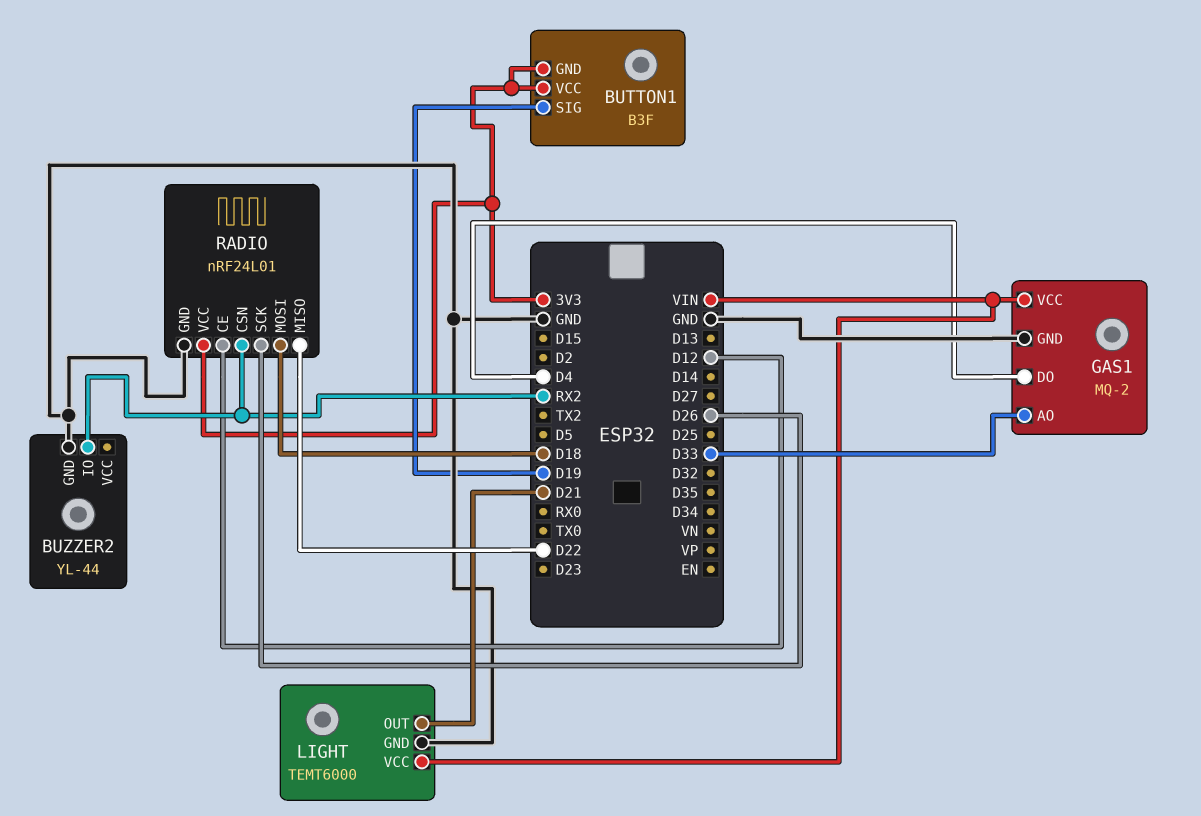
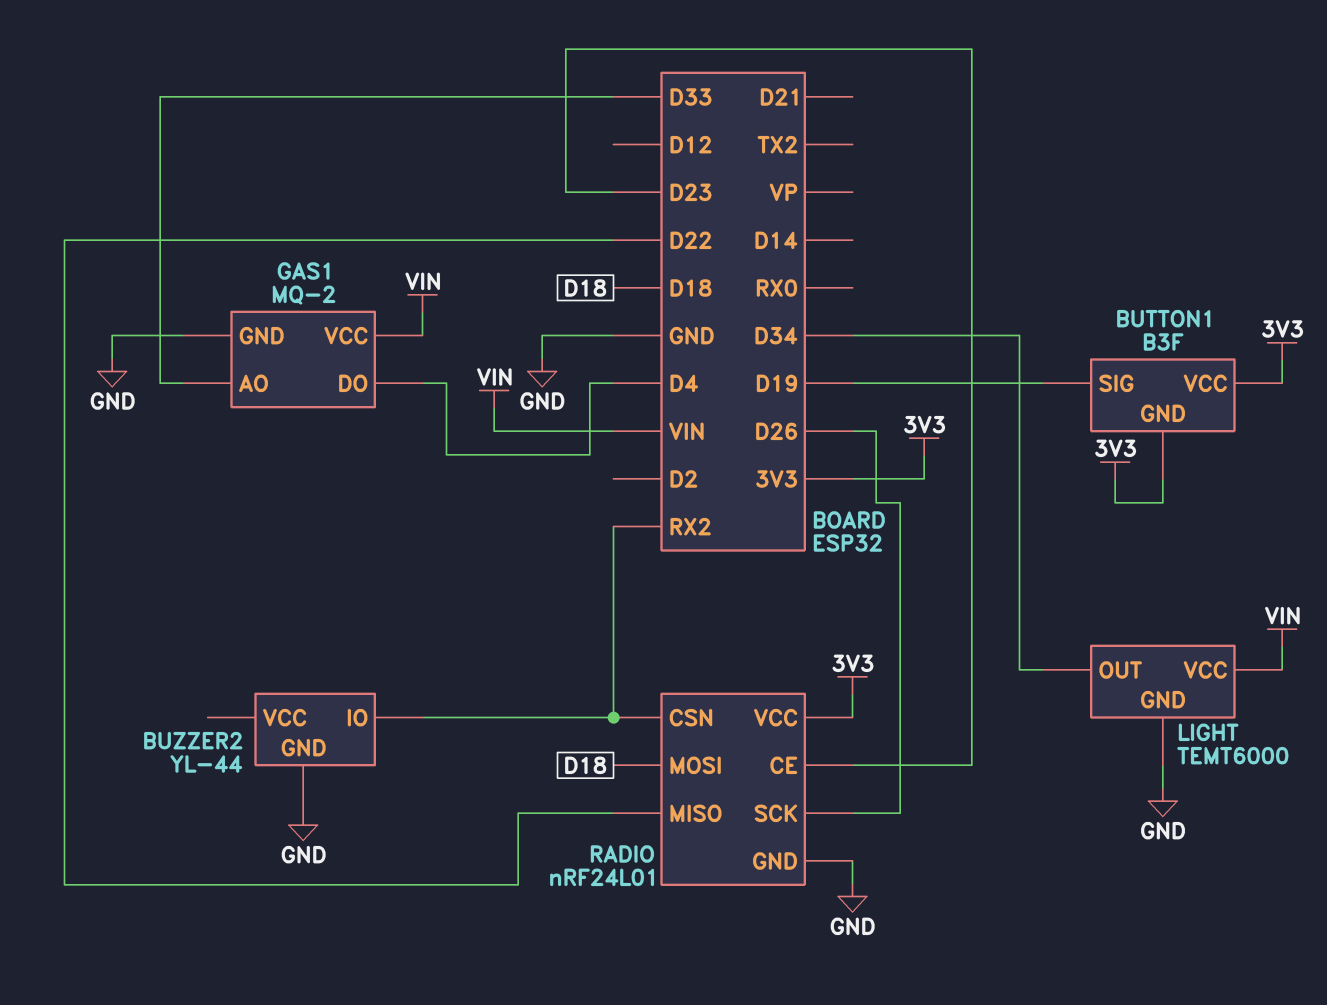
LIGHT pin OUT: D21 -> D34
RADIO pin CE: D12 -> D23

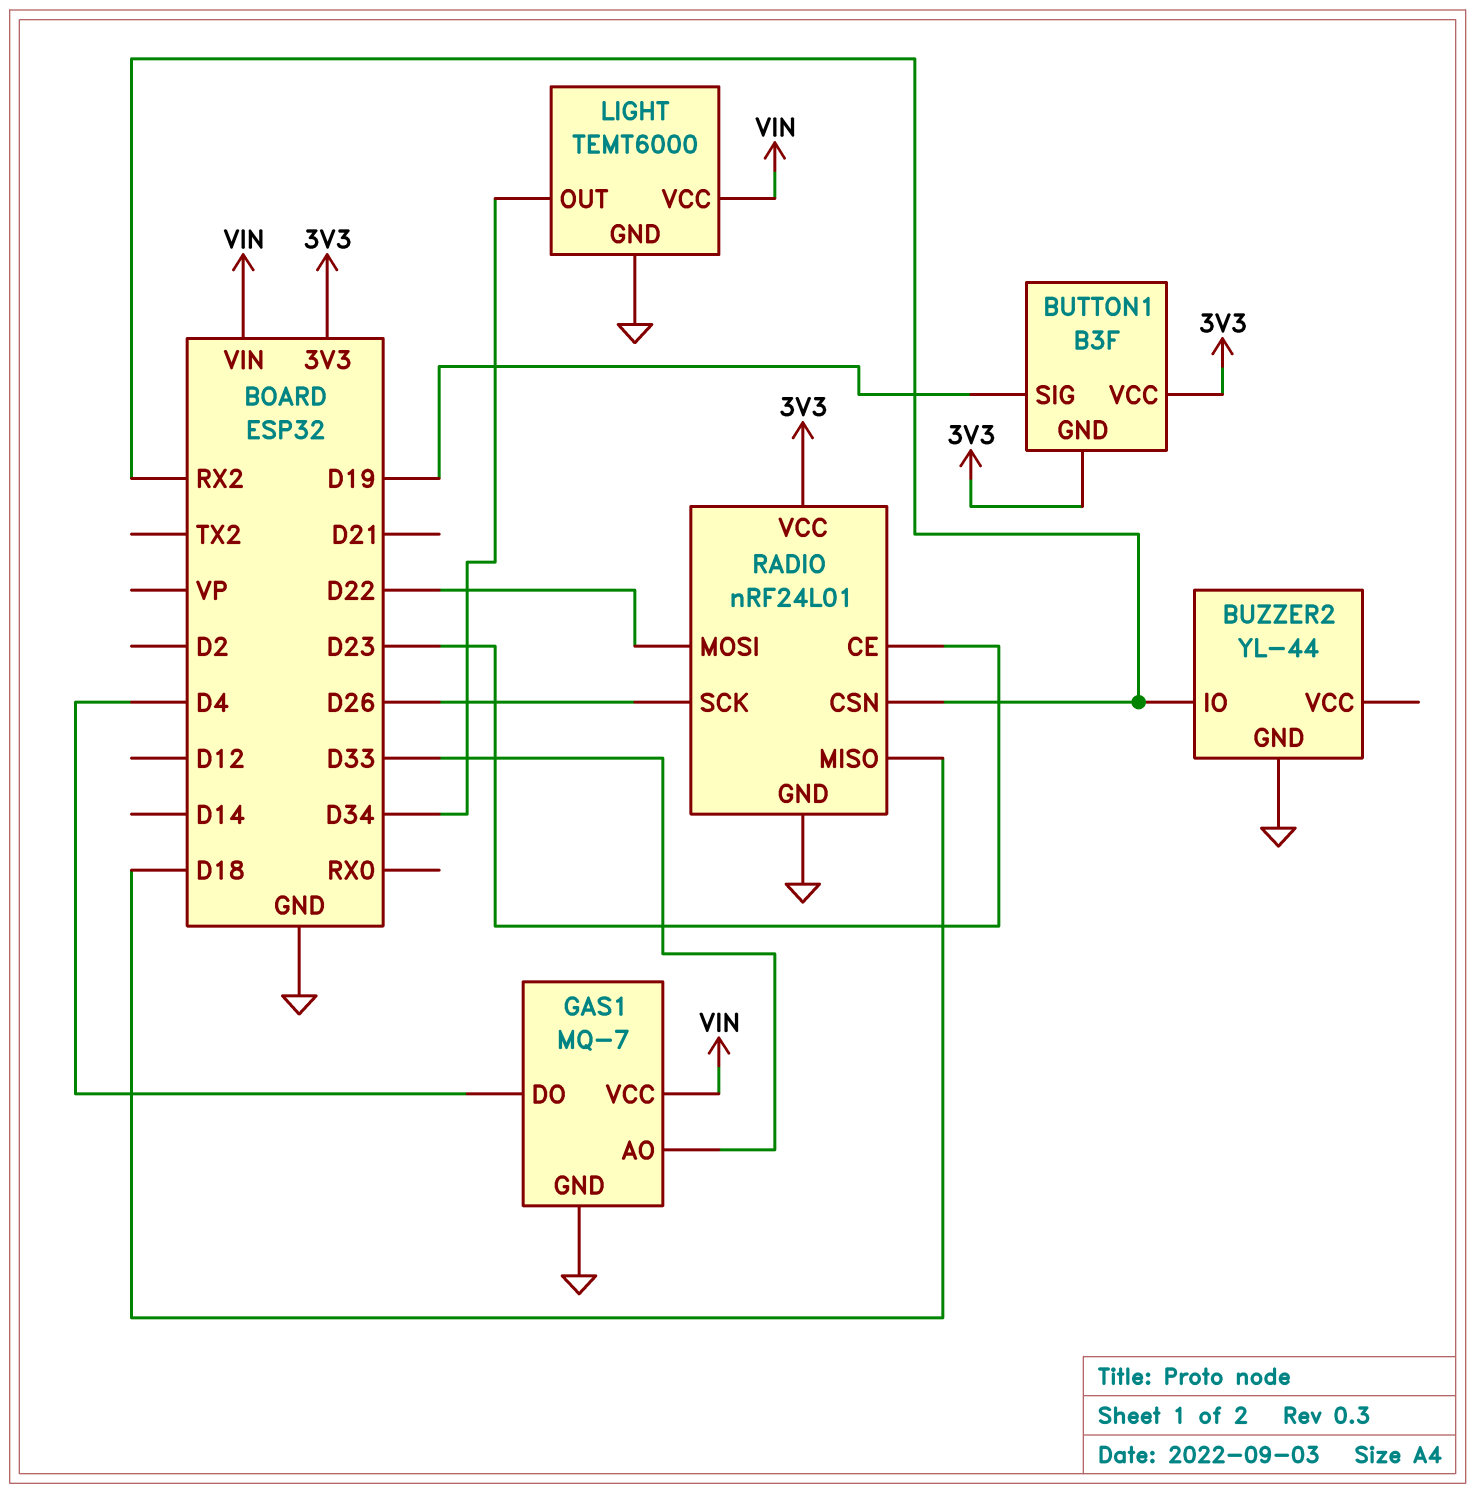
GAS1: MQ-2 -> MQ-7
RADIO pin MISO: D22 -> D18
RADIO pin MOSI: D18 -> D22

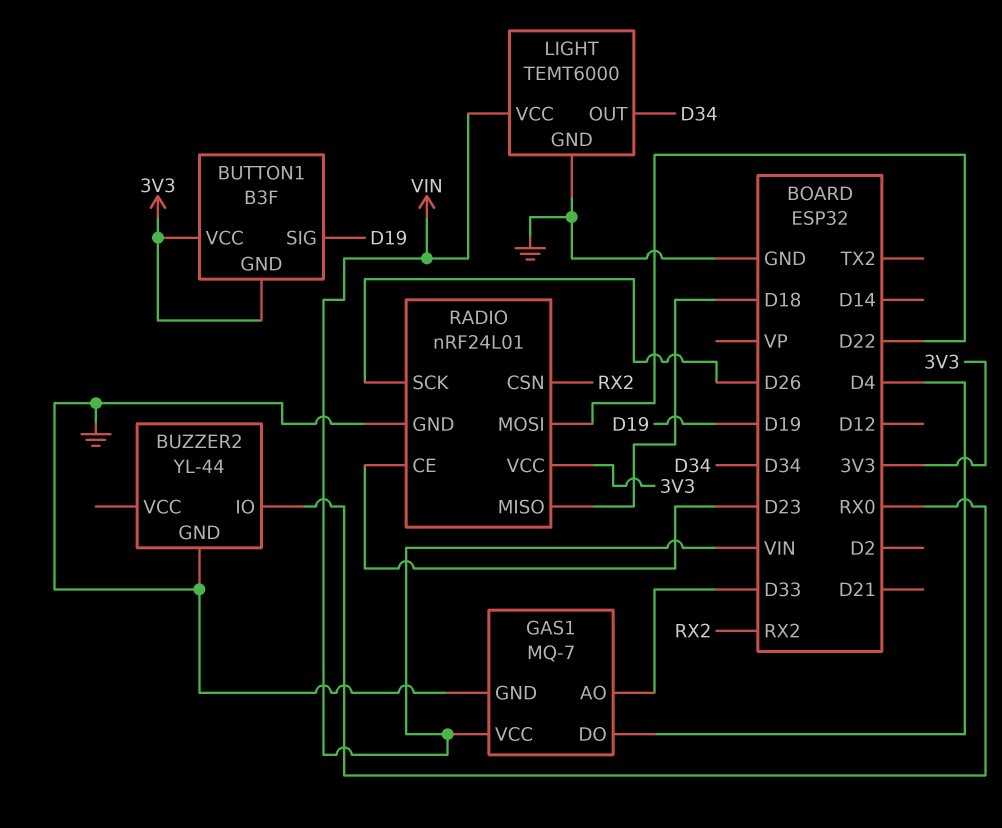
BUZZER2 pin IO: RX2 -> RX0

